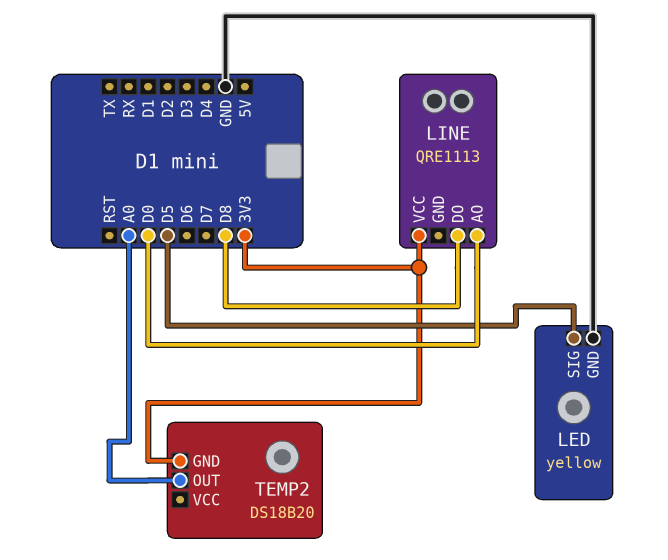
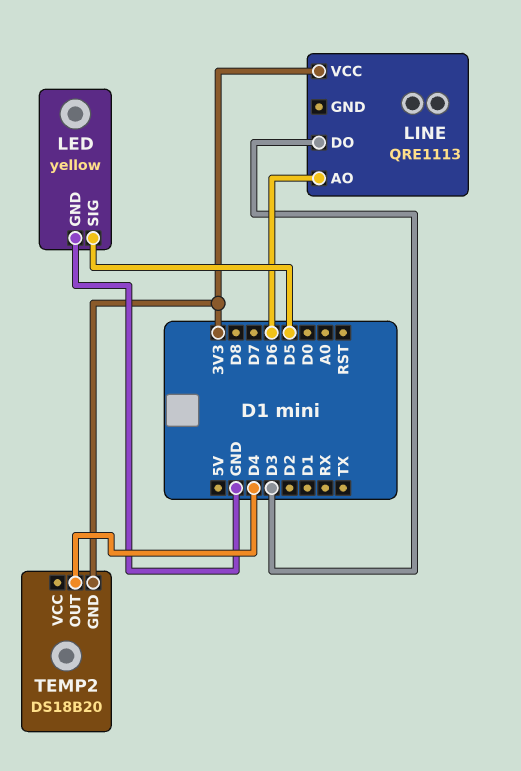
LINE pin AO: D0 -> D6
LINE pin DO: D8 -> D3
TEMP2 pin OUT: A0 -> D4

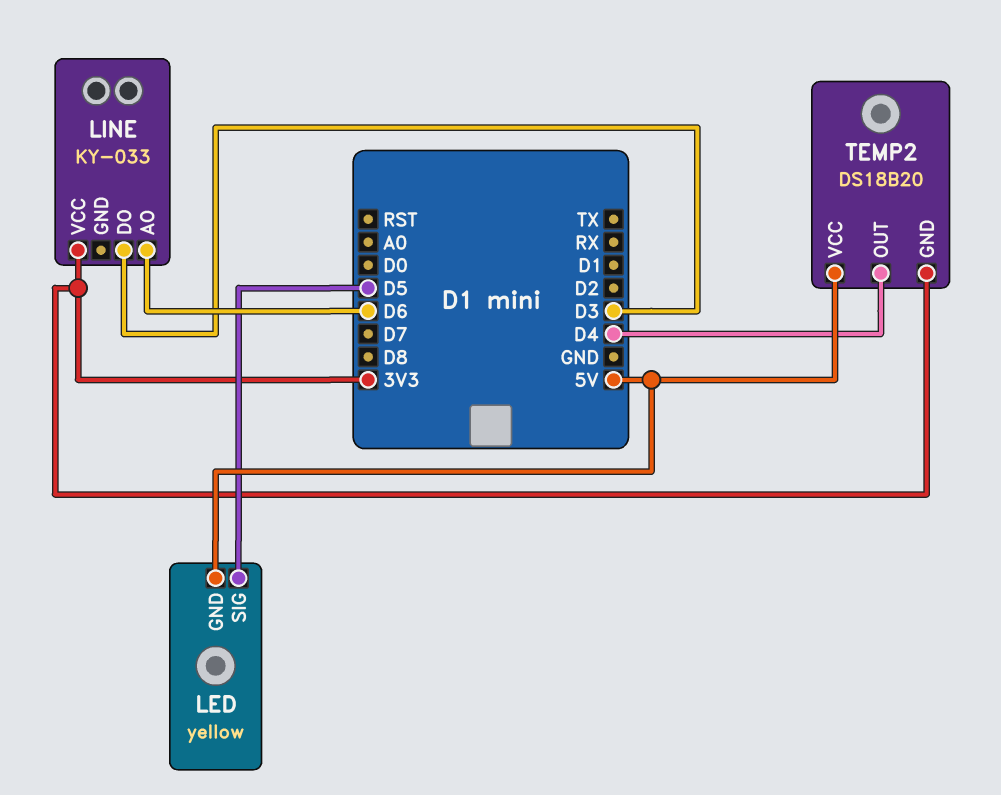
LED pin GND: GND -> 5V
LINE: QRE1113 -> KY-033
TEMP2 pin VCC: none -> 5V

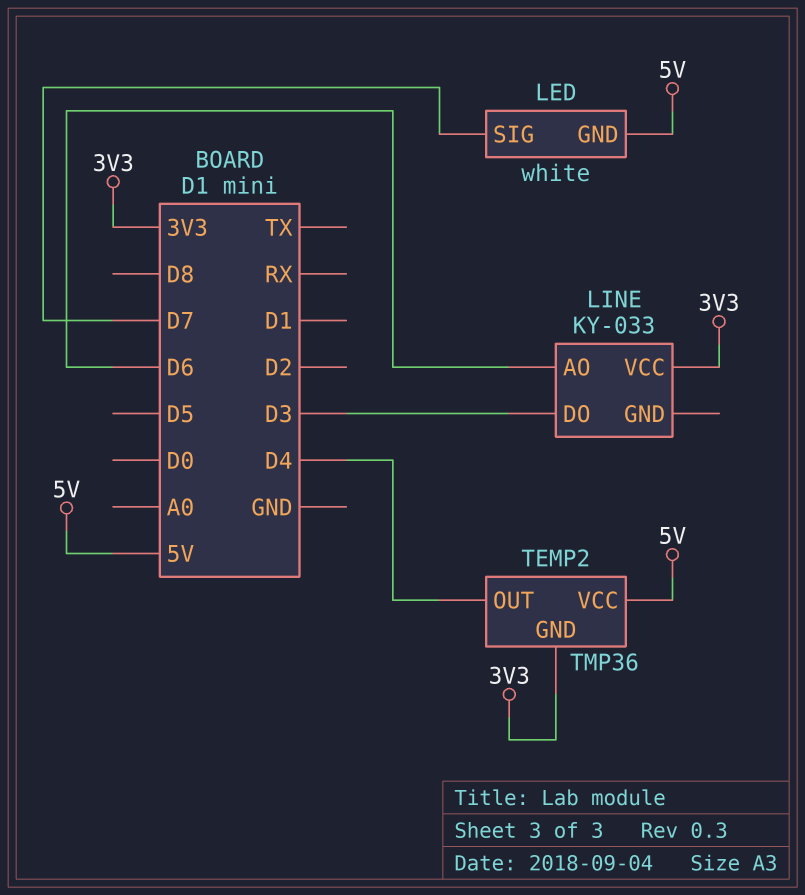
LED: yellow -> white
LED pin SIG: D5 -> D7
TEMP2: DS18B20 -> TMP36

